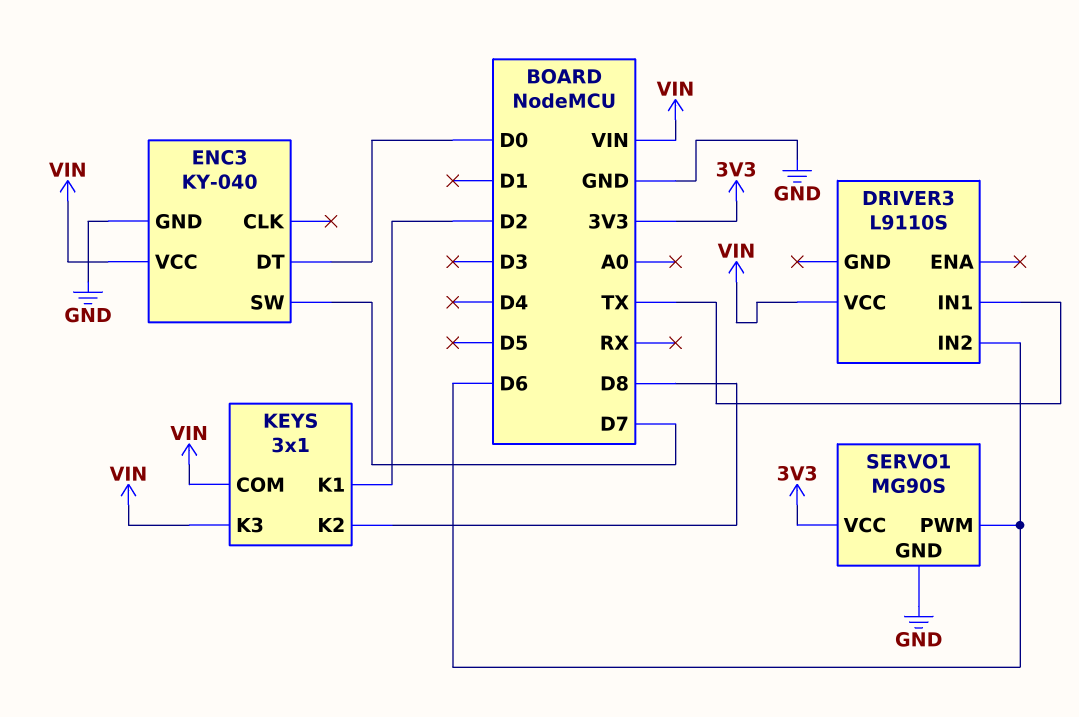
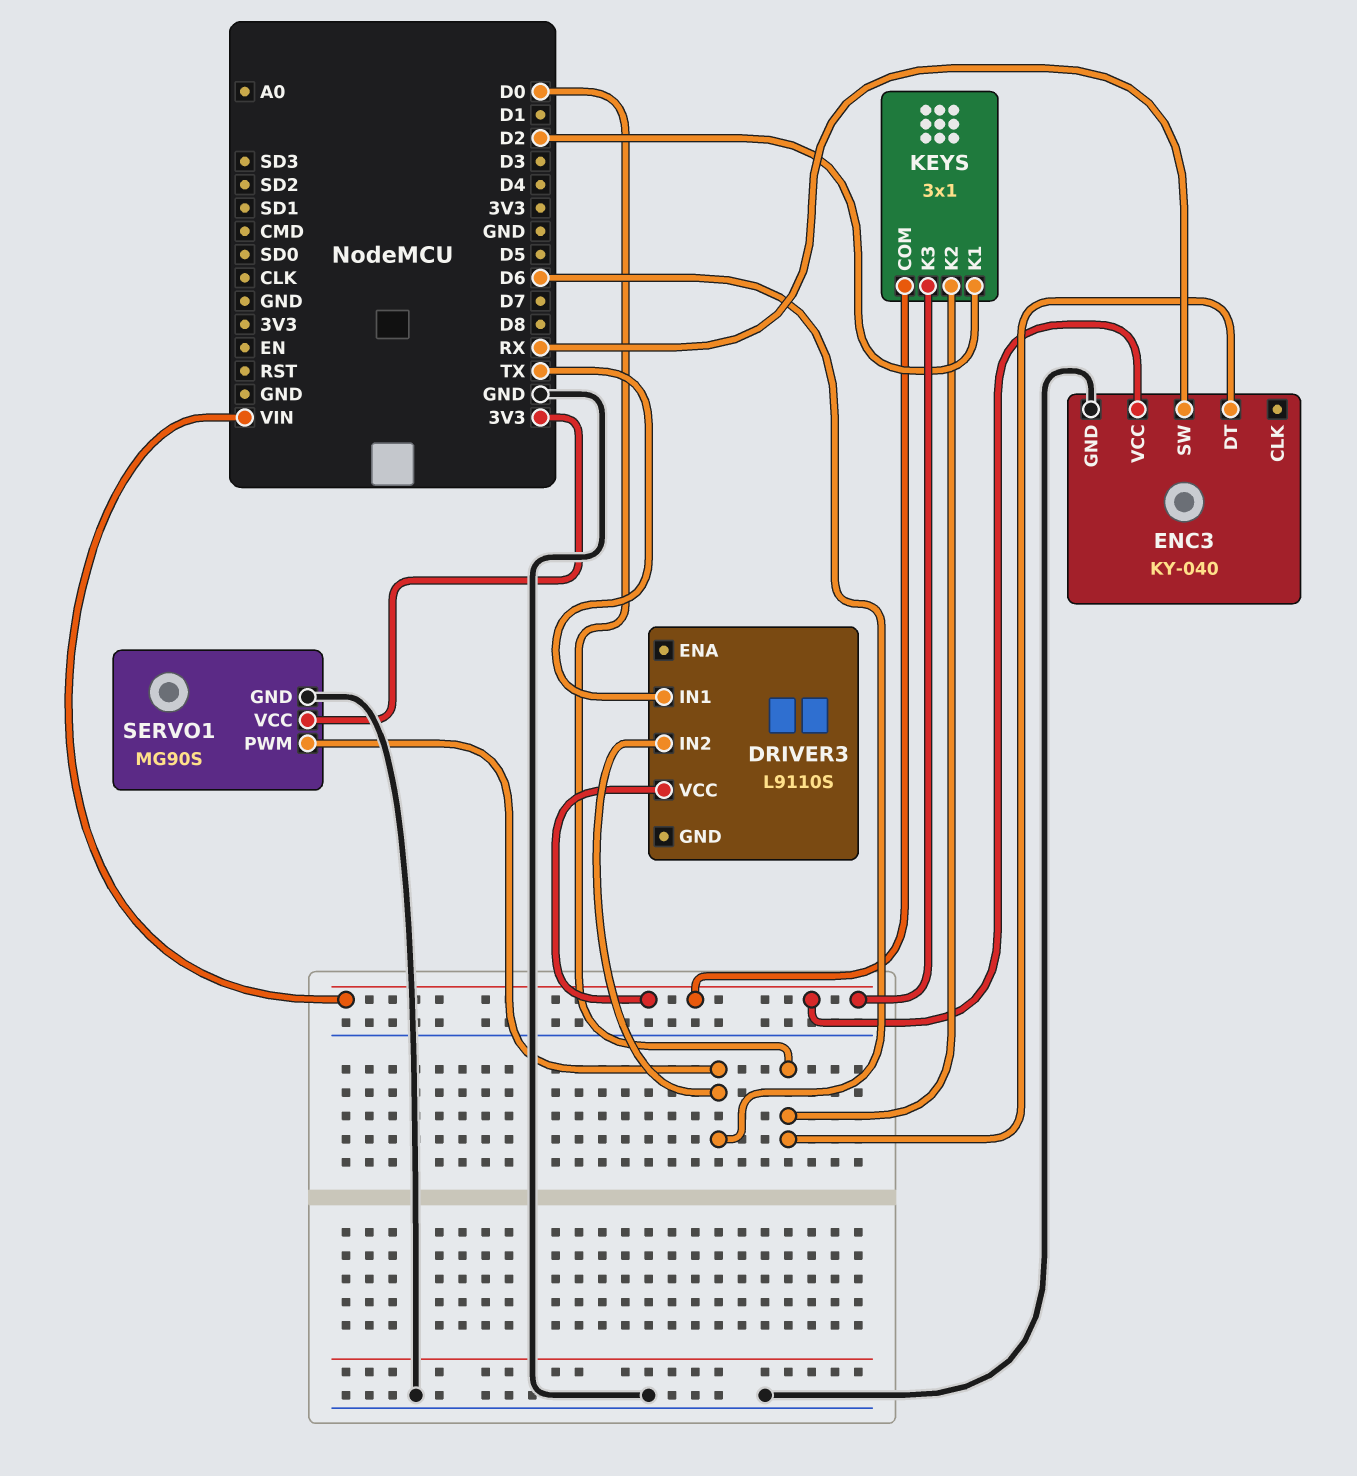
ENC3 pin SW: D7 -> RX
KEYS pin K2: D8 -> D0

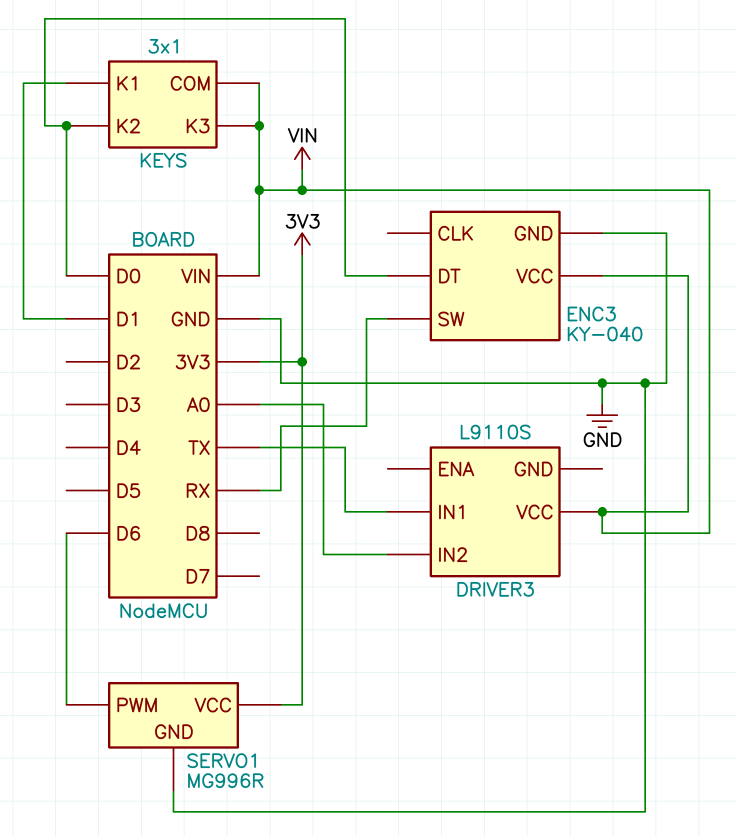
DRIVER3 pin IN2: D6 -> A0
KEYS pin K1: D2 -> D1
SERVO1: MG90S -> MG996R

